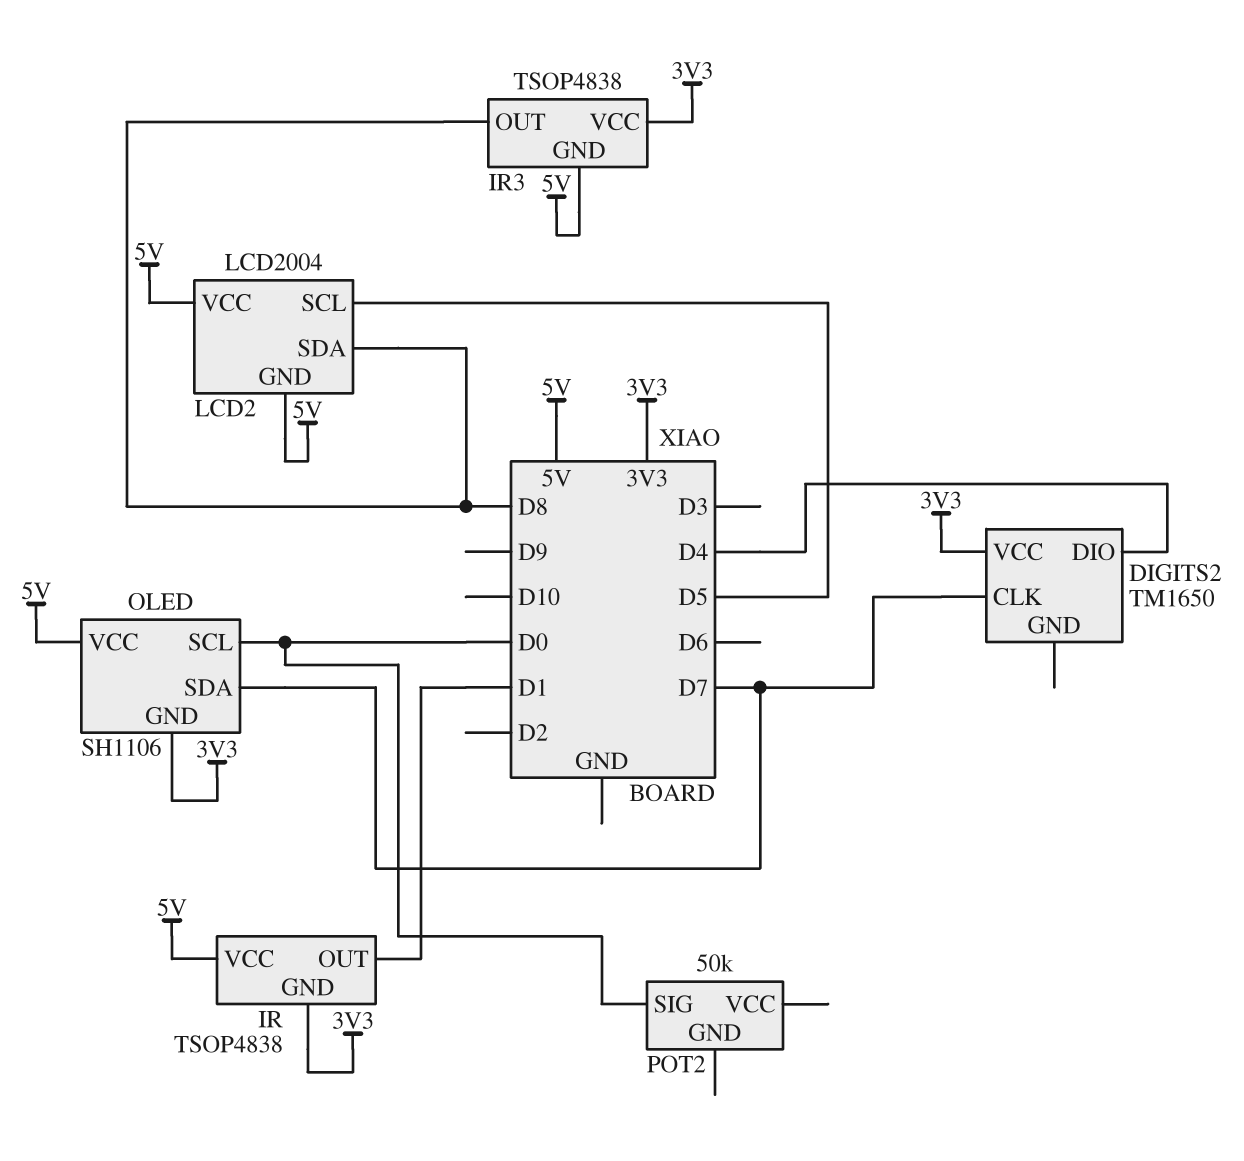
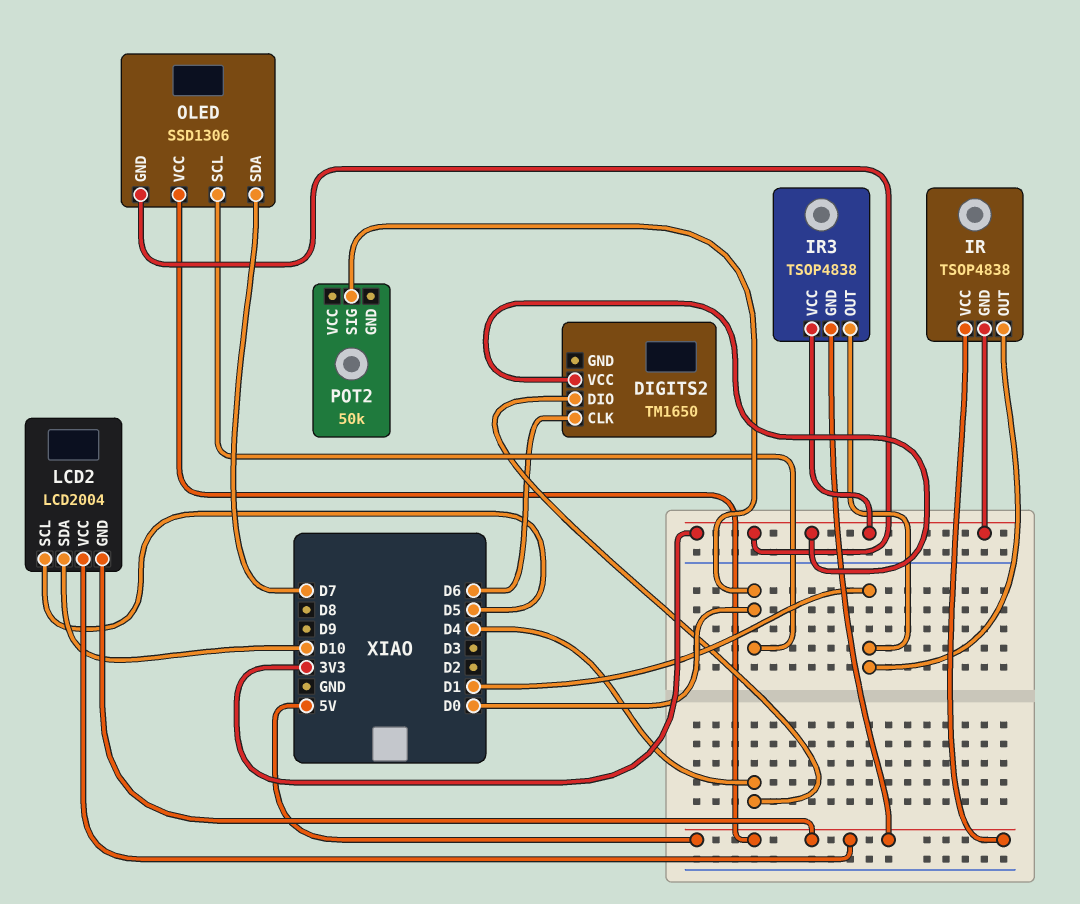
DIGITS2 pin CLK: D7 -> D6
IR3 pin OUT: D8 -> D1
LCD2 pin SDA: D8 -> D10
OLED: SH1106 -> SSD1306

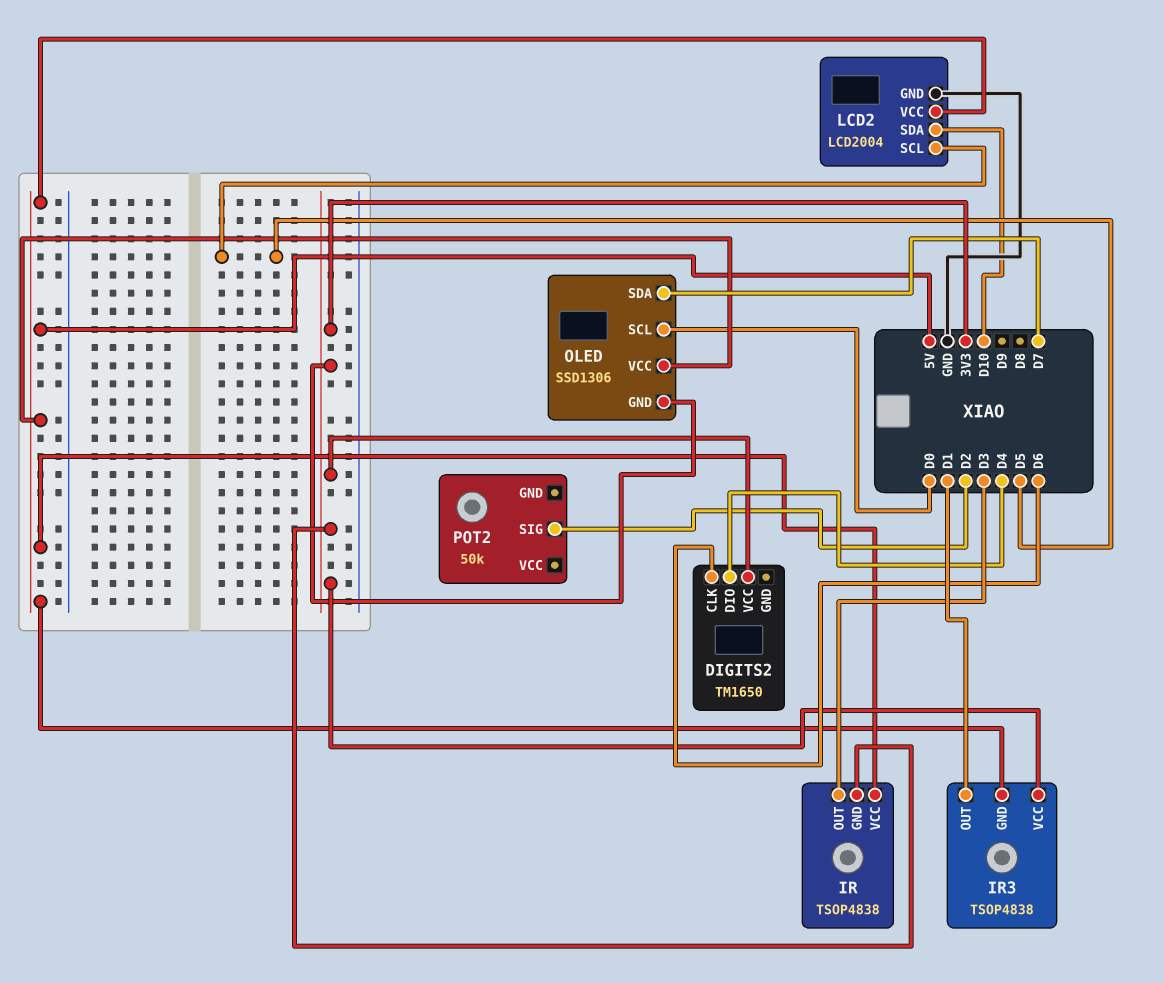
IR pin OUT: D1 -> D3
LCD2 pin GND: 5V -> GND
POT2 pin SIG: D0 -> D2

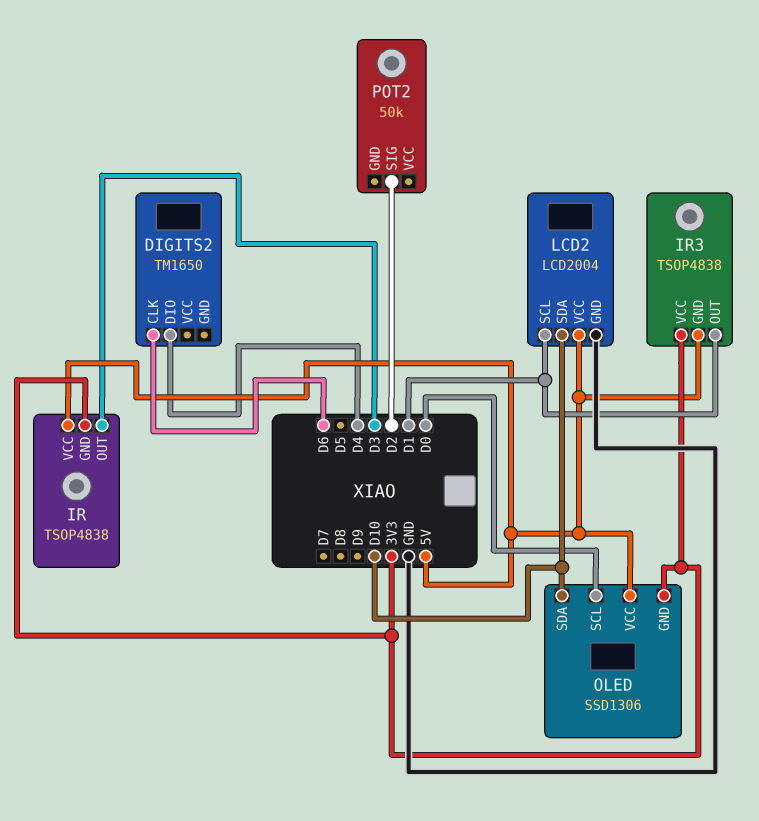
DIGITS2 pin VCC: 3V3 -> none
LCD2 pin SCL: D5 -> D1
OLED pin SDA: D7 -> D10

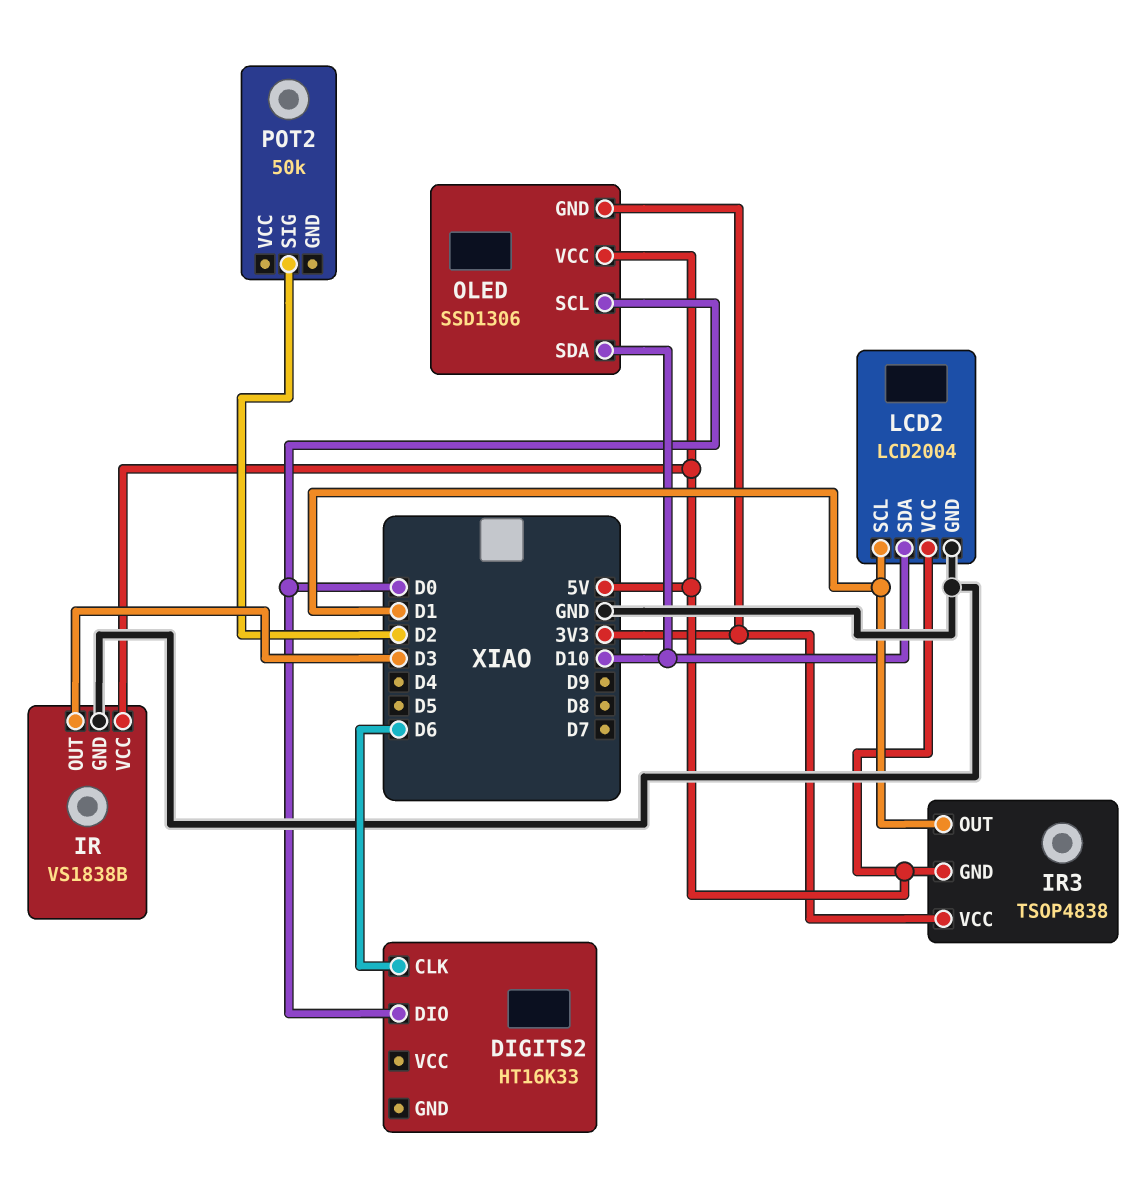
DIGITS2: TM1650 -> HT16K33
DIGITS2 pin DIO: D4 -> D0
IR: TSOP4838 -> VS1838B
IR pin GND: 3V3 -> GND

